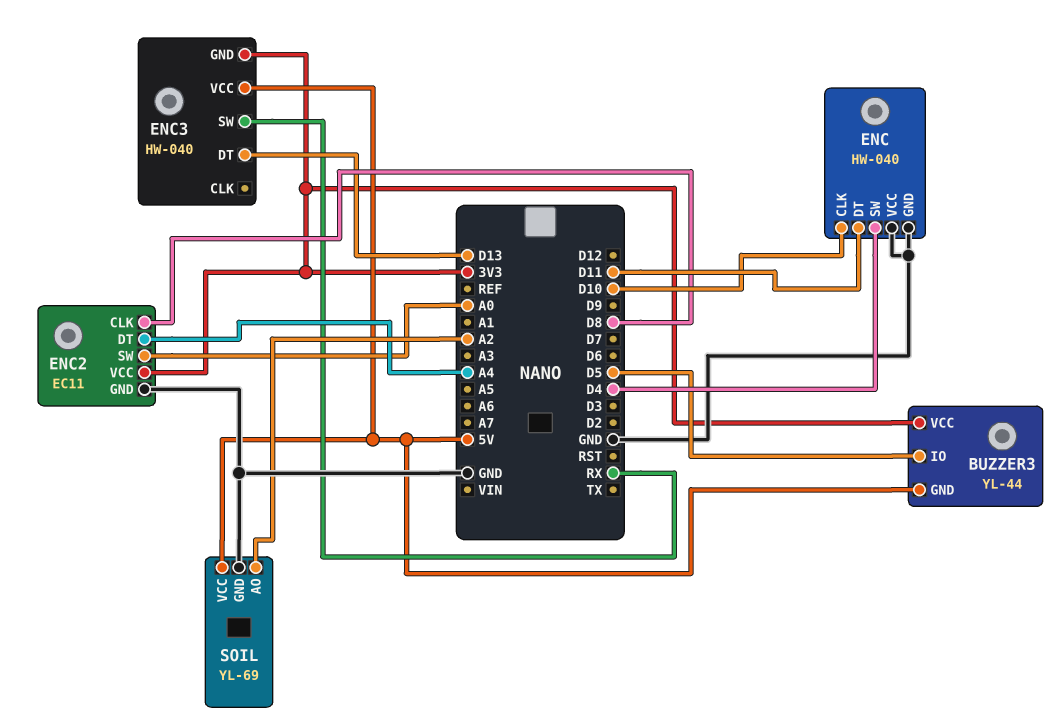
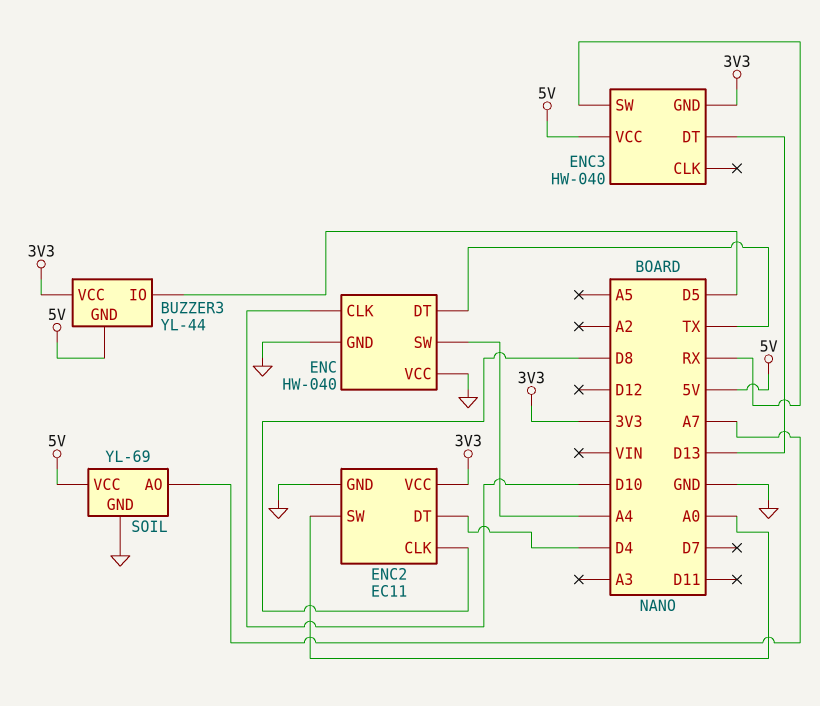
ENC pin DT: D11 -> TX
ENC pin SW: D4 -> A4
ENC2 pin DT: A4 -> D4
SOIL pin AO: A2 -> A7

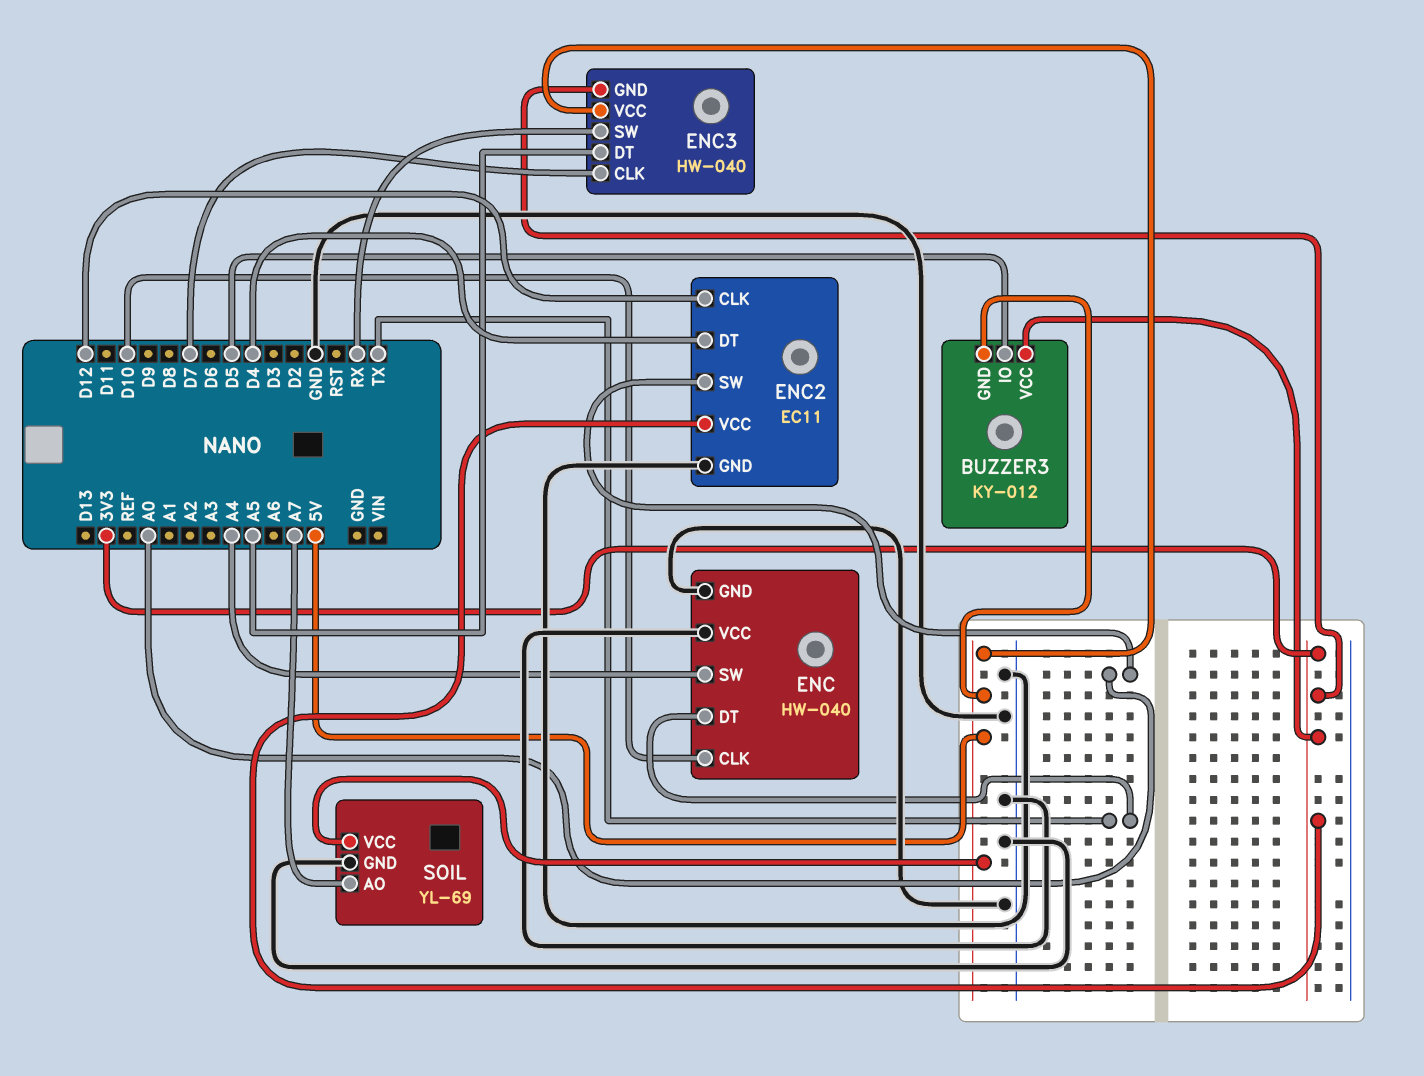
BUZZER3: YL-44 -> KY-012
ENC2 pin CLK: D8 -> D12
ENC3 pin CLK: none -> D7
ENC3 pin DT: D13 -> A5

